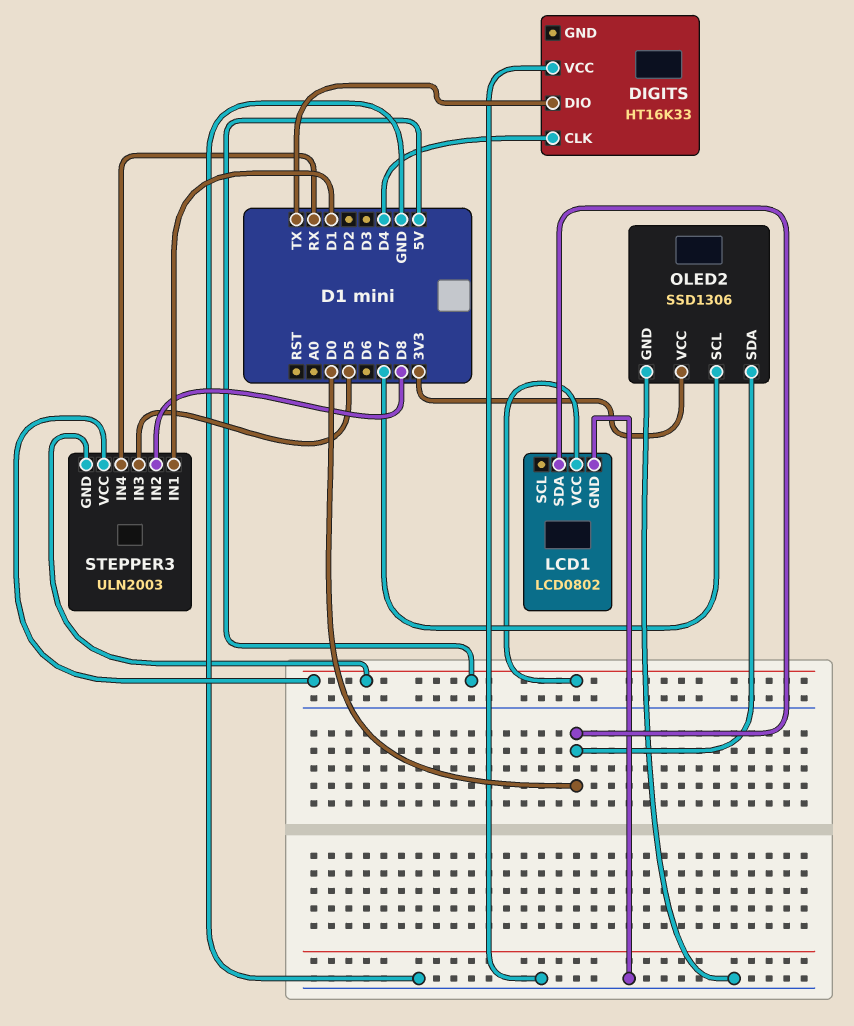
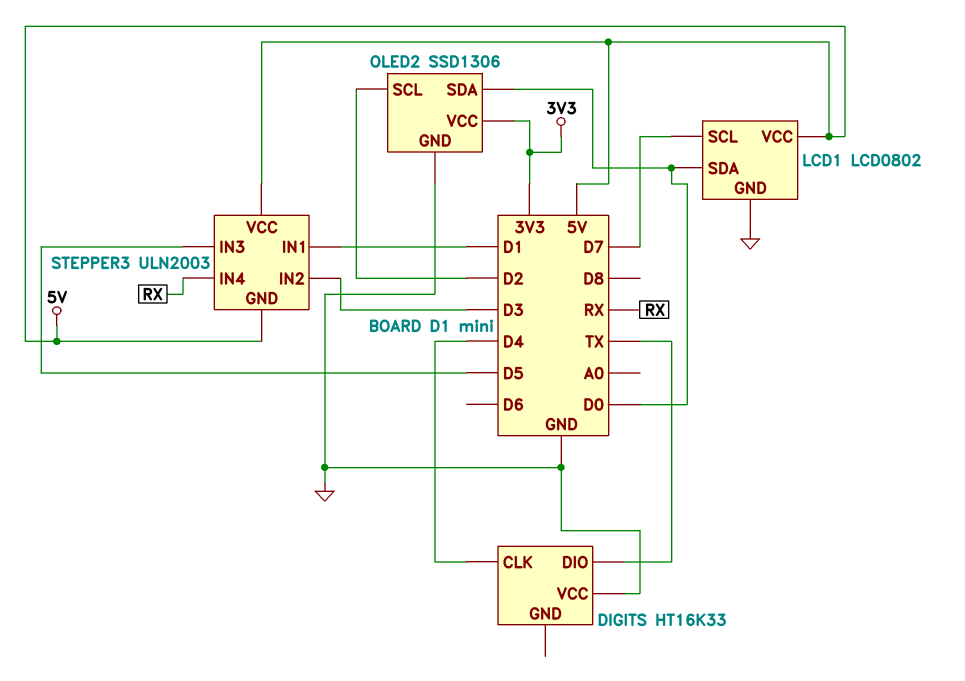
LCD1 pin SCL: none -> D7
OLED2 pin SCL: D7 -> D2
STEPPER3 pin IN2: D8 -> D3

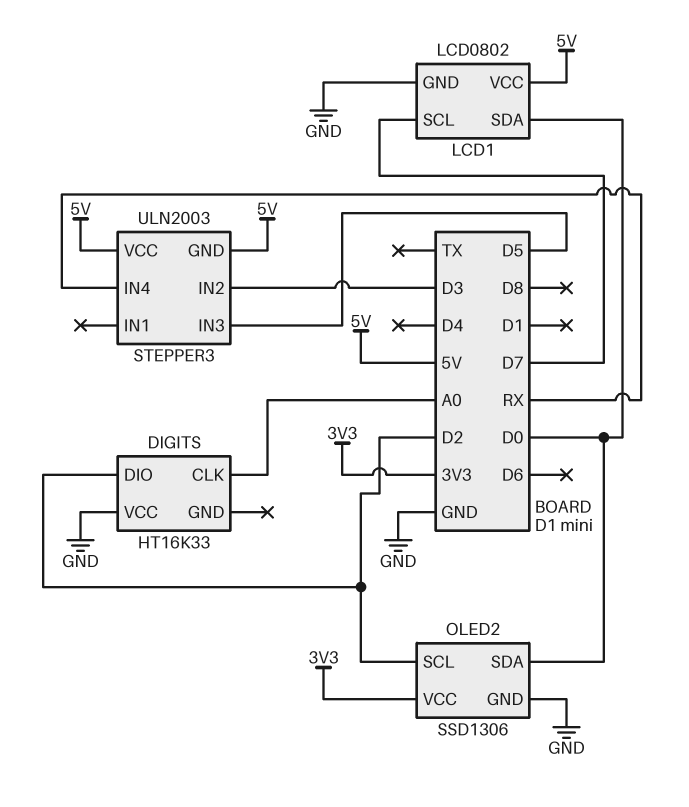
DIGITS pin CLK: D4 -> A0
DIGITS pin DIO: TX -> D2
STEPPER3 pin IN1: D1 -> none

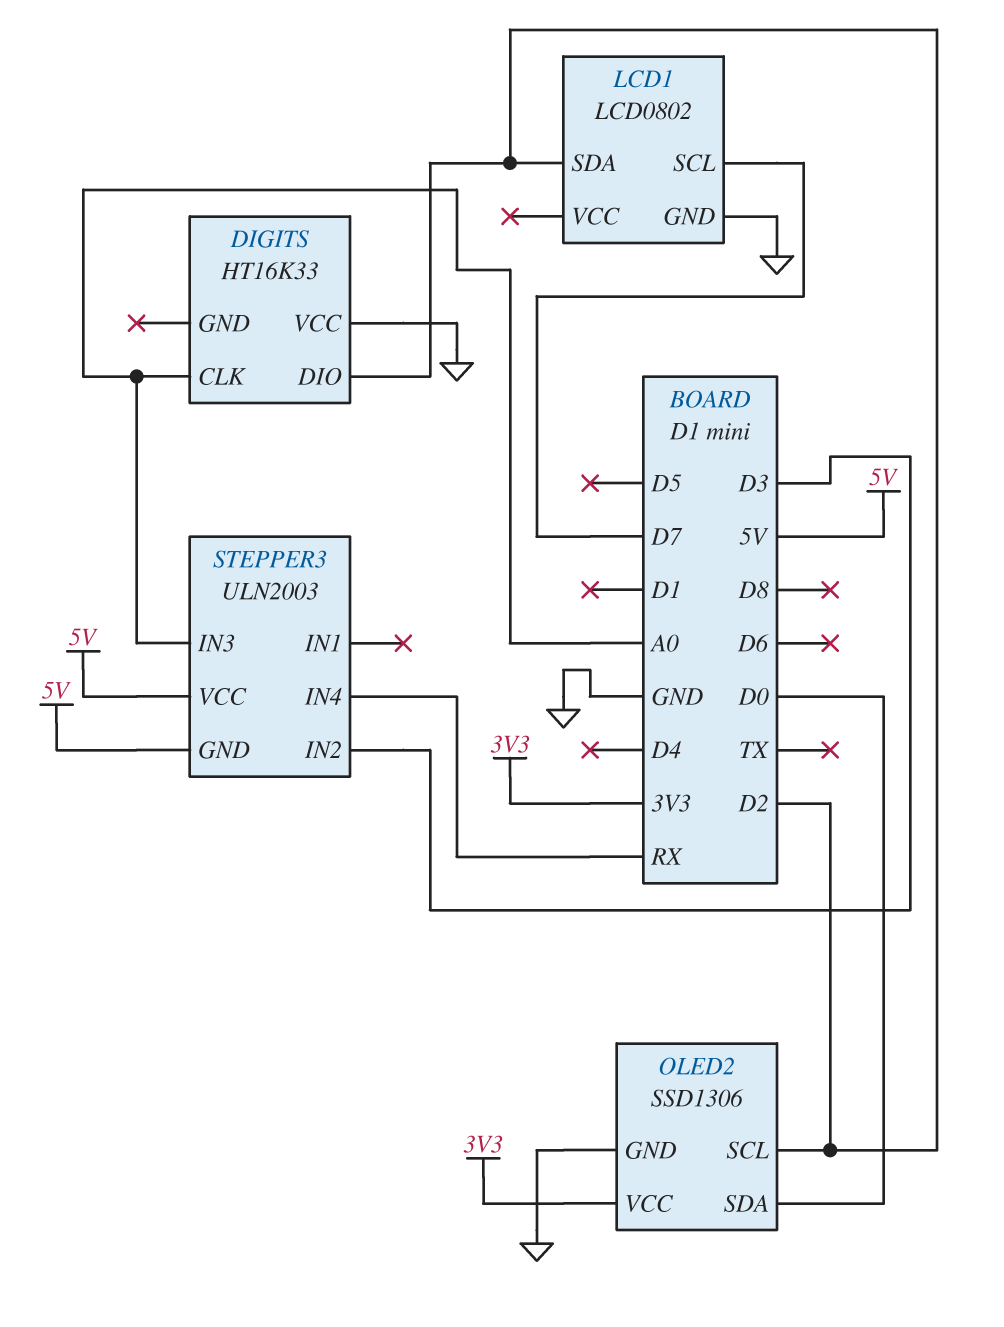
LCD1 pin SDA: D0 -> D2
LCD1 pin VCC: 5V -> none
STEPPER3 pin IN3: D5 -> A0

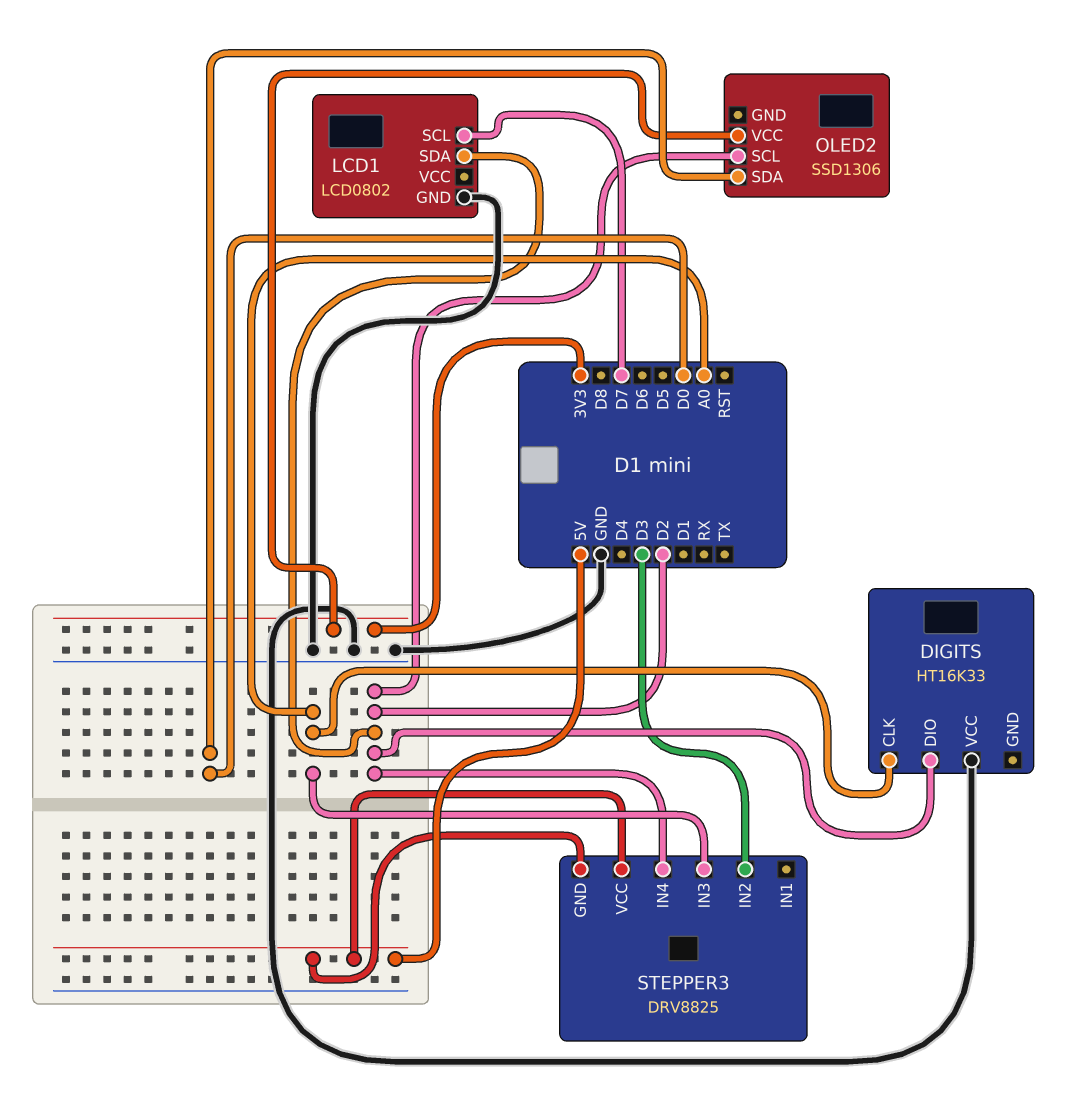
OLED2 pin GND: GND -> none
STEPPER3: ULN2003 -> DRV8825
STEPPER3 pin IN4: RX -> D2

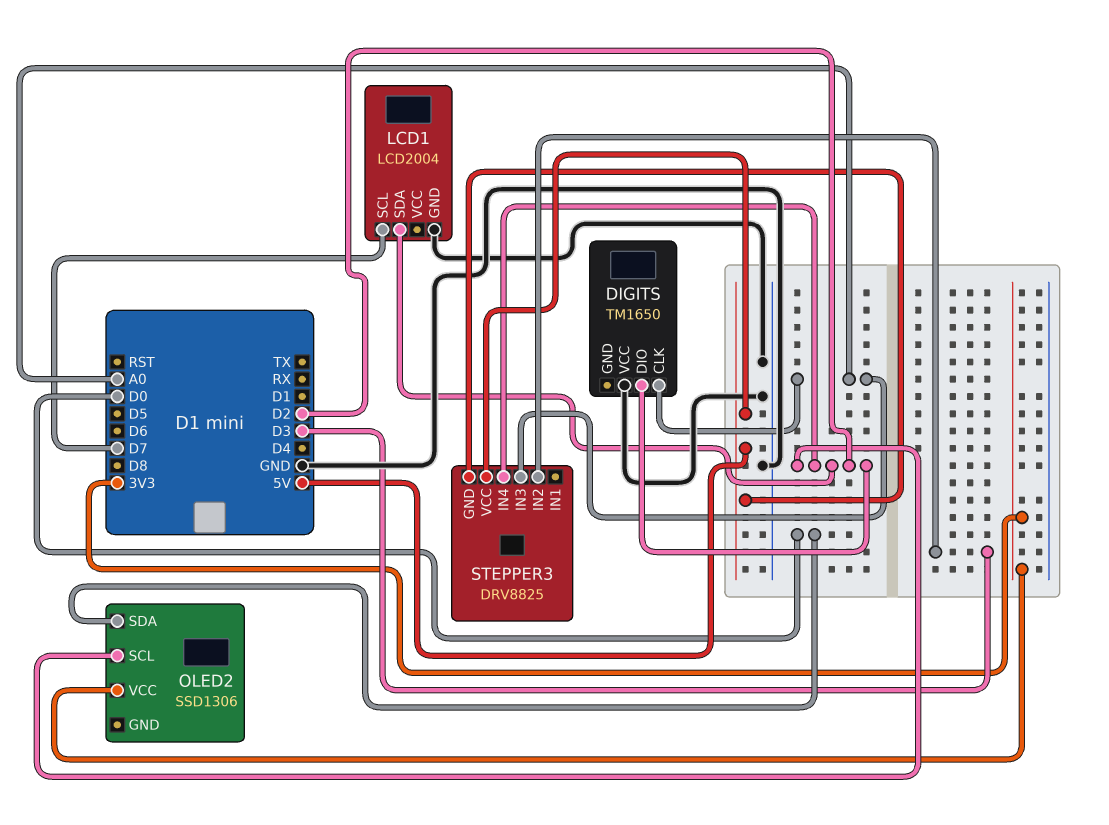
DIGITS: HT16K33 -> TM1650
LCD1: LCD0802 -> LCD2004

